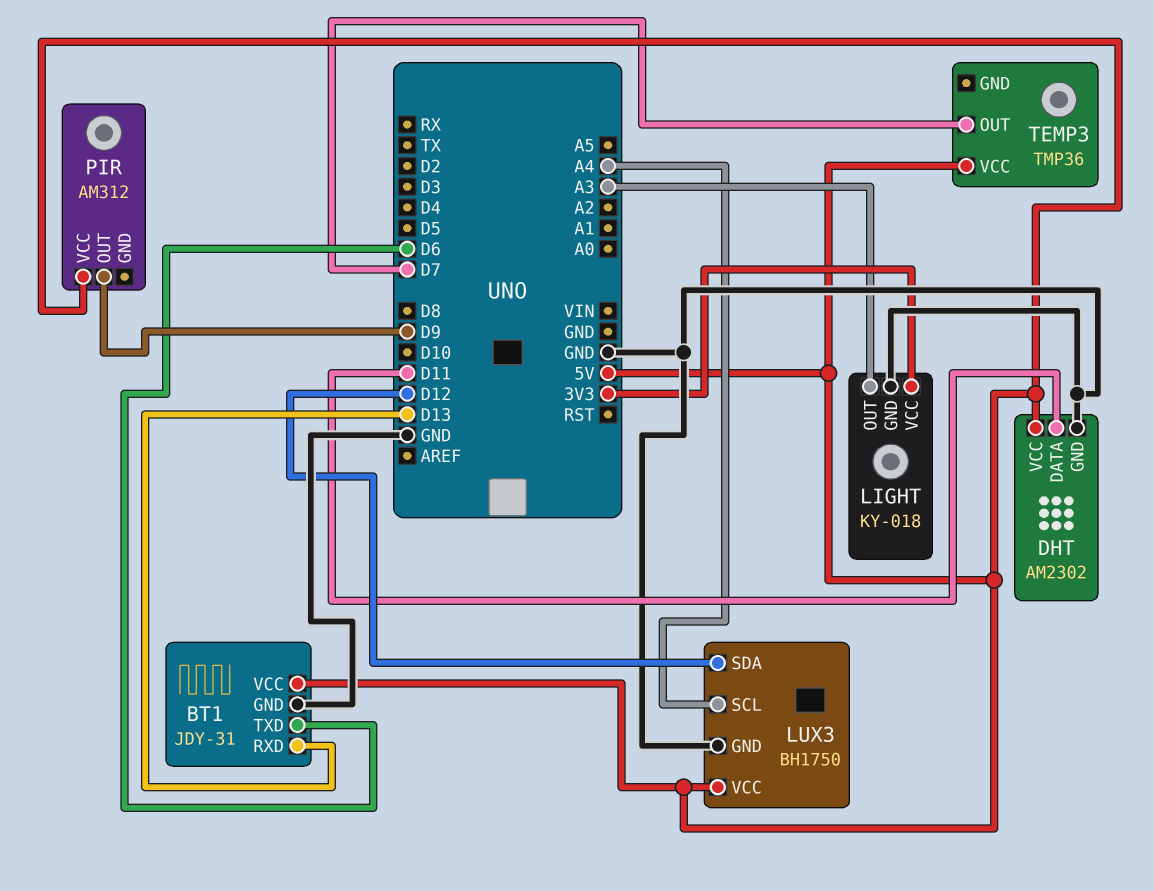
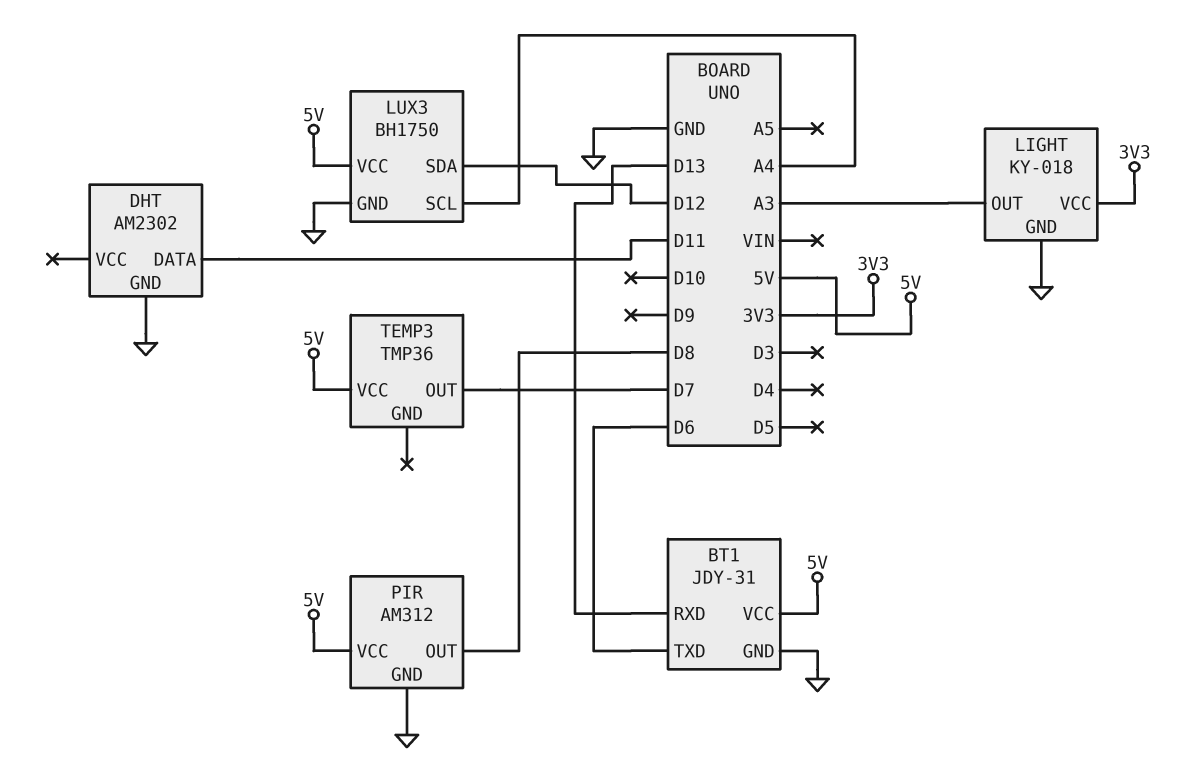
DHT pin VCC: 5V -> none
PIR pin GND: none -> GND
PIR pin OUT: D9 -> D8

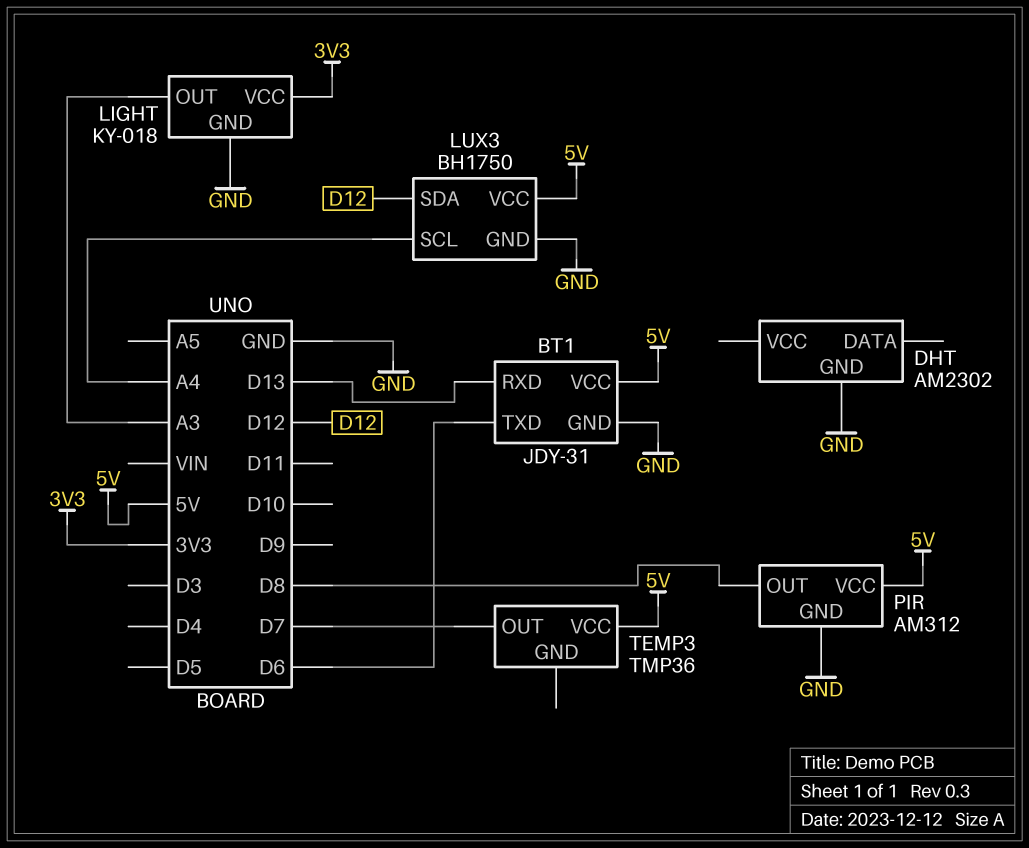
DHT pin DATA: D11 -> none

